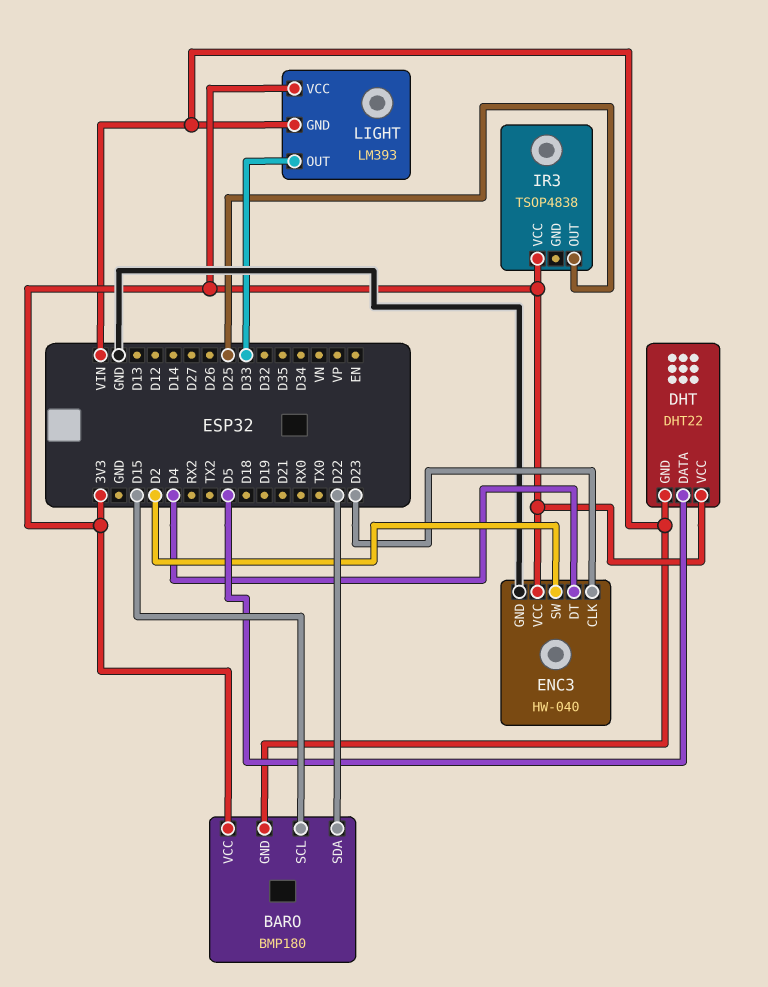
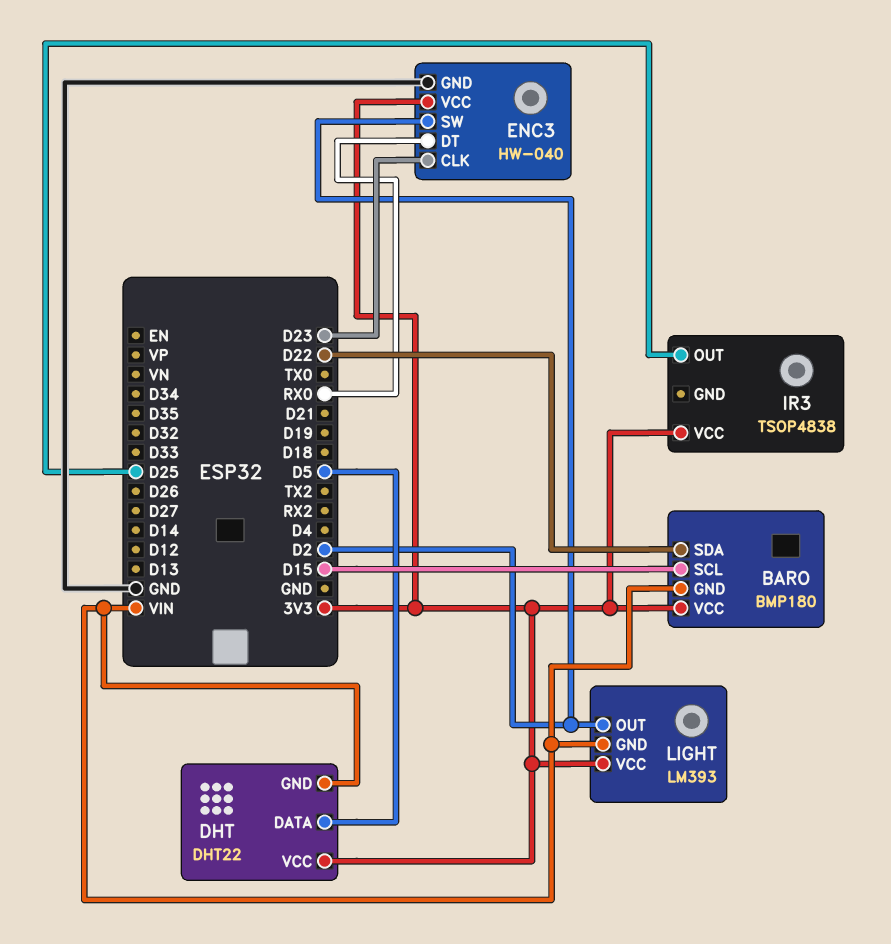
ENC3 pin DT: D4 -> RX0
LIGHT pin OUT: D33 -> D2

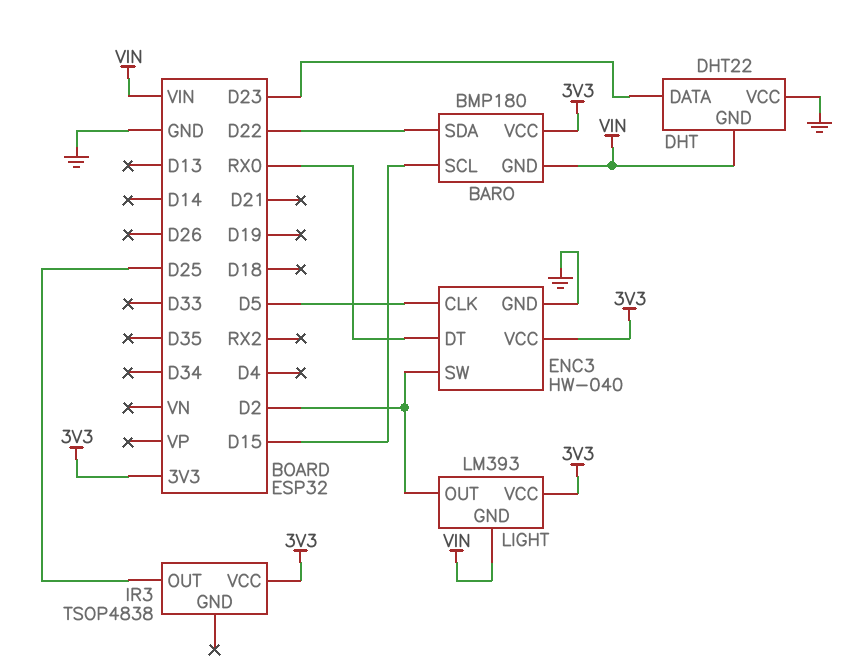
DHT pin DATA: D5 -> D23
DHT pin VCC: 3V3 -> GND
ENC3 pin CLK: D23 -> D5

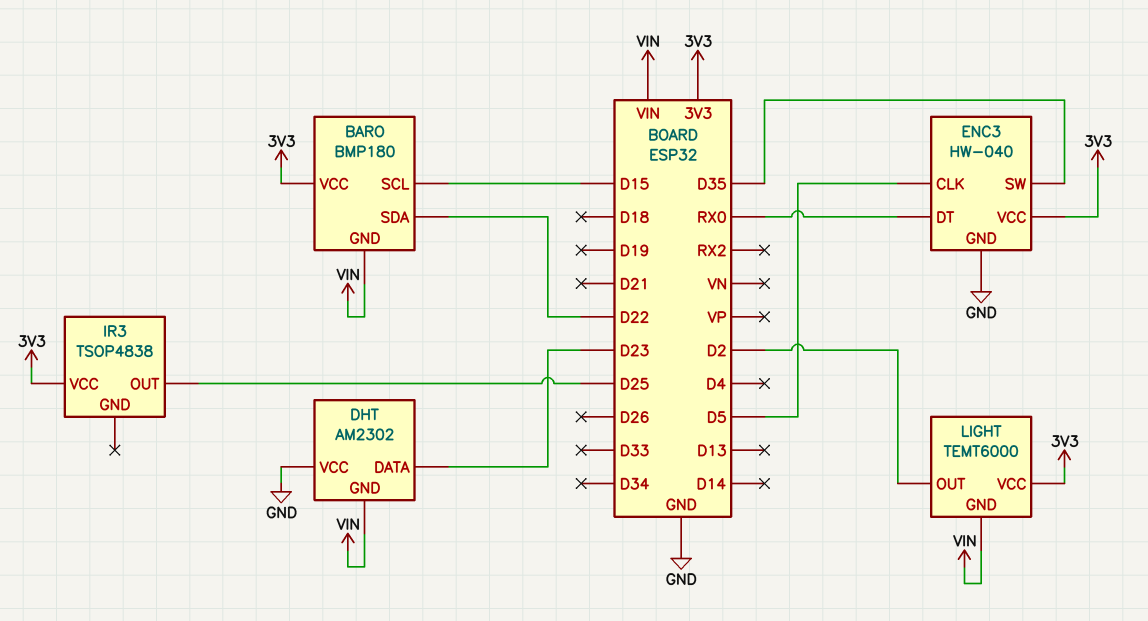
DHT: DHT22 -> AM2302
ENC3 pin SW: D2 -> D35
LIGHT: LM393 -> TEMT6000

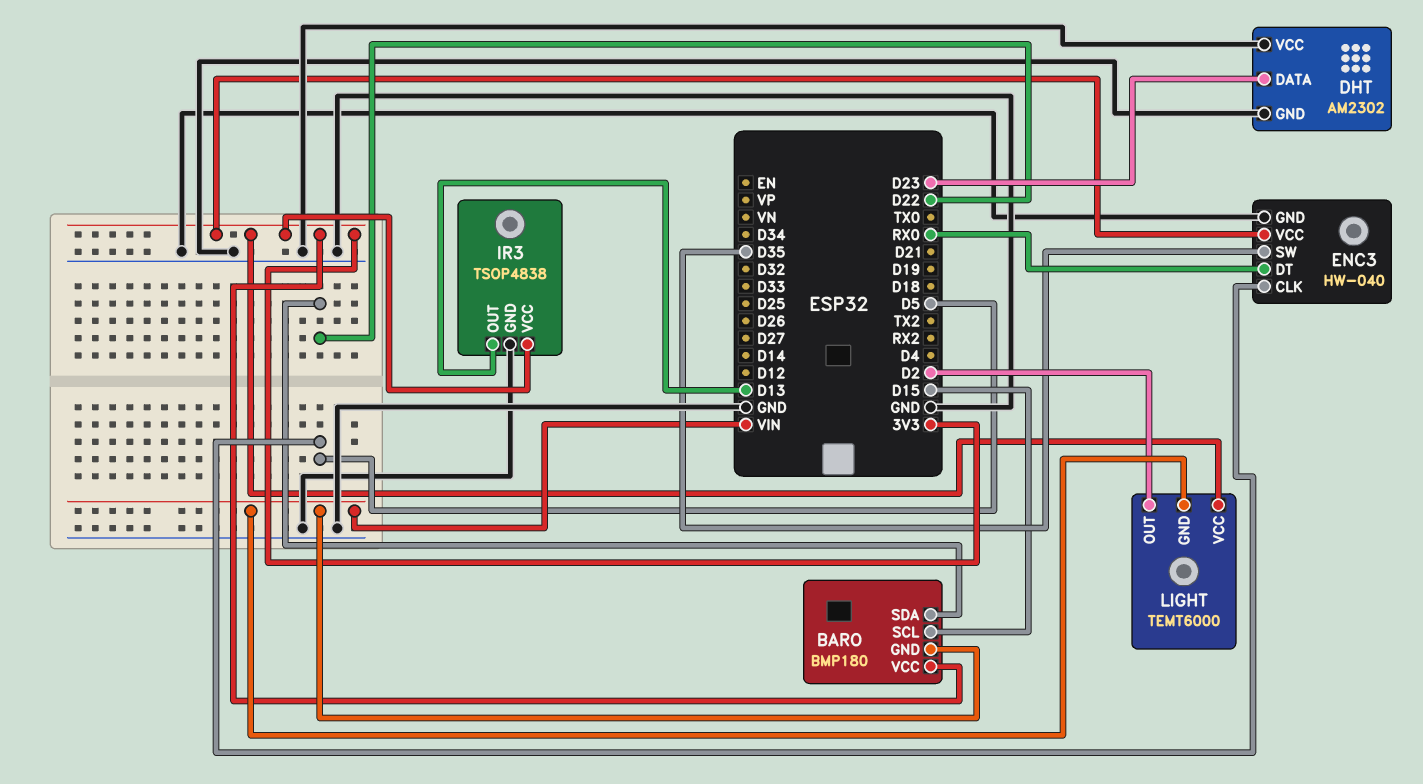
DHT pin GND: VIN -> GND
IR3 pin GND: none -> GND
IR3 pin OUT: D25 -> D13

